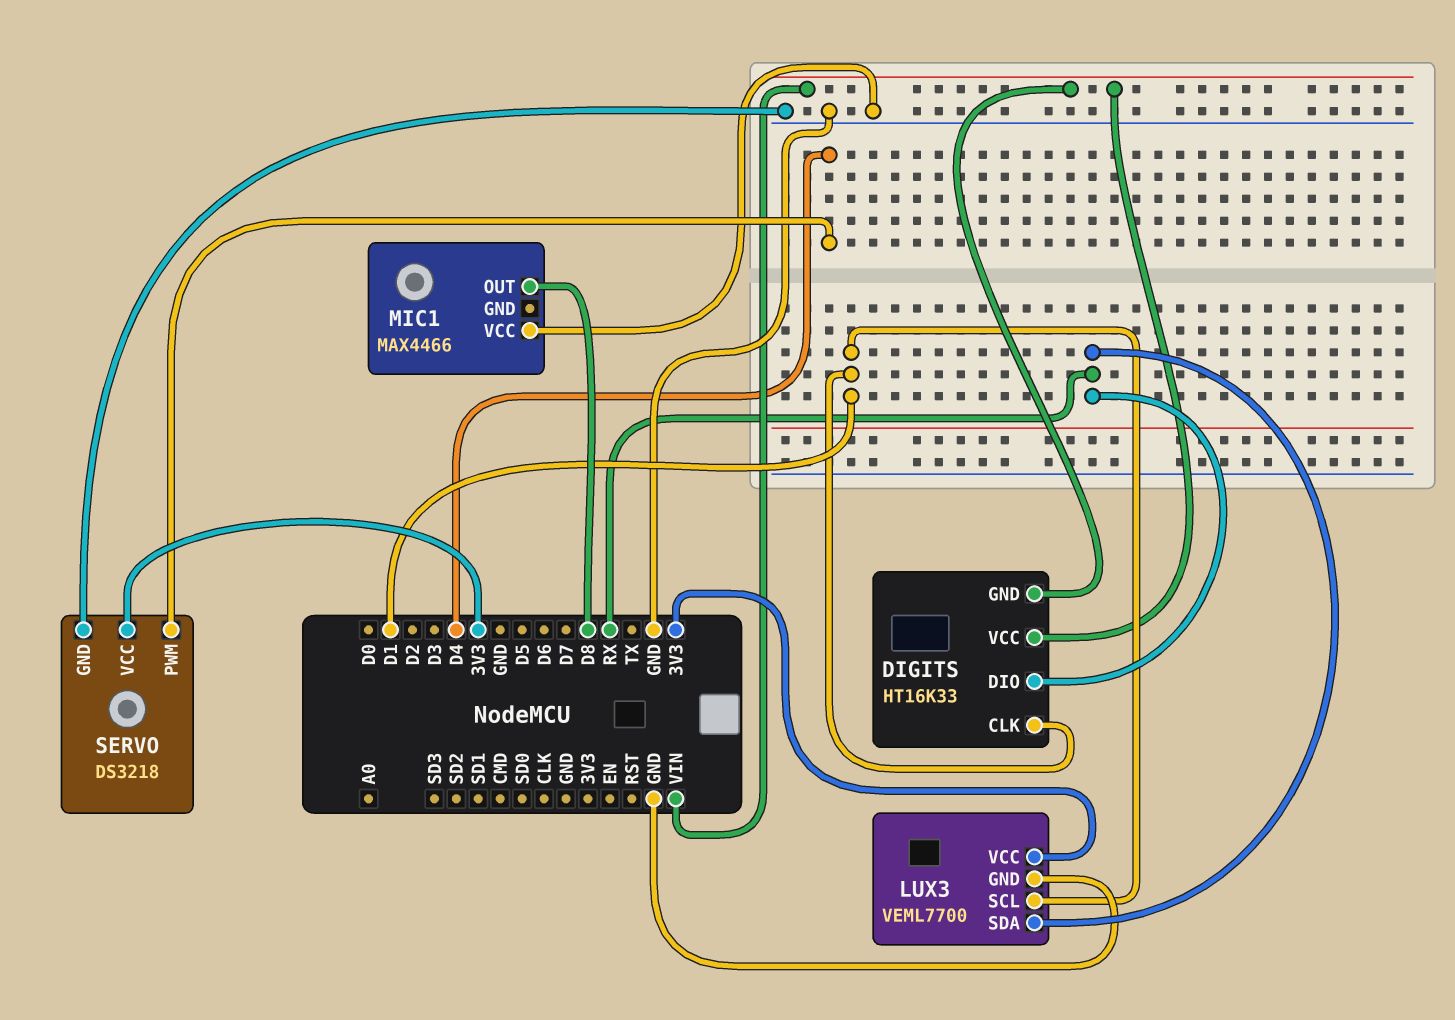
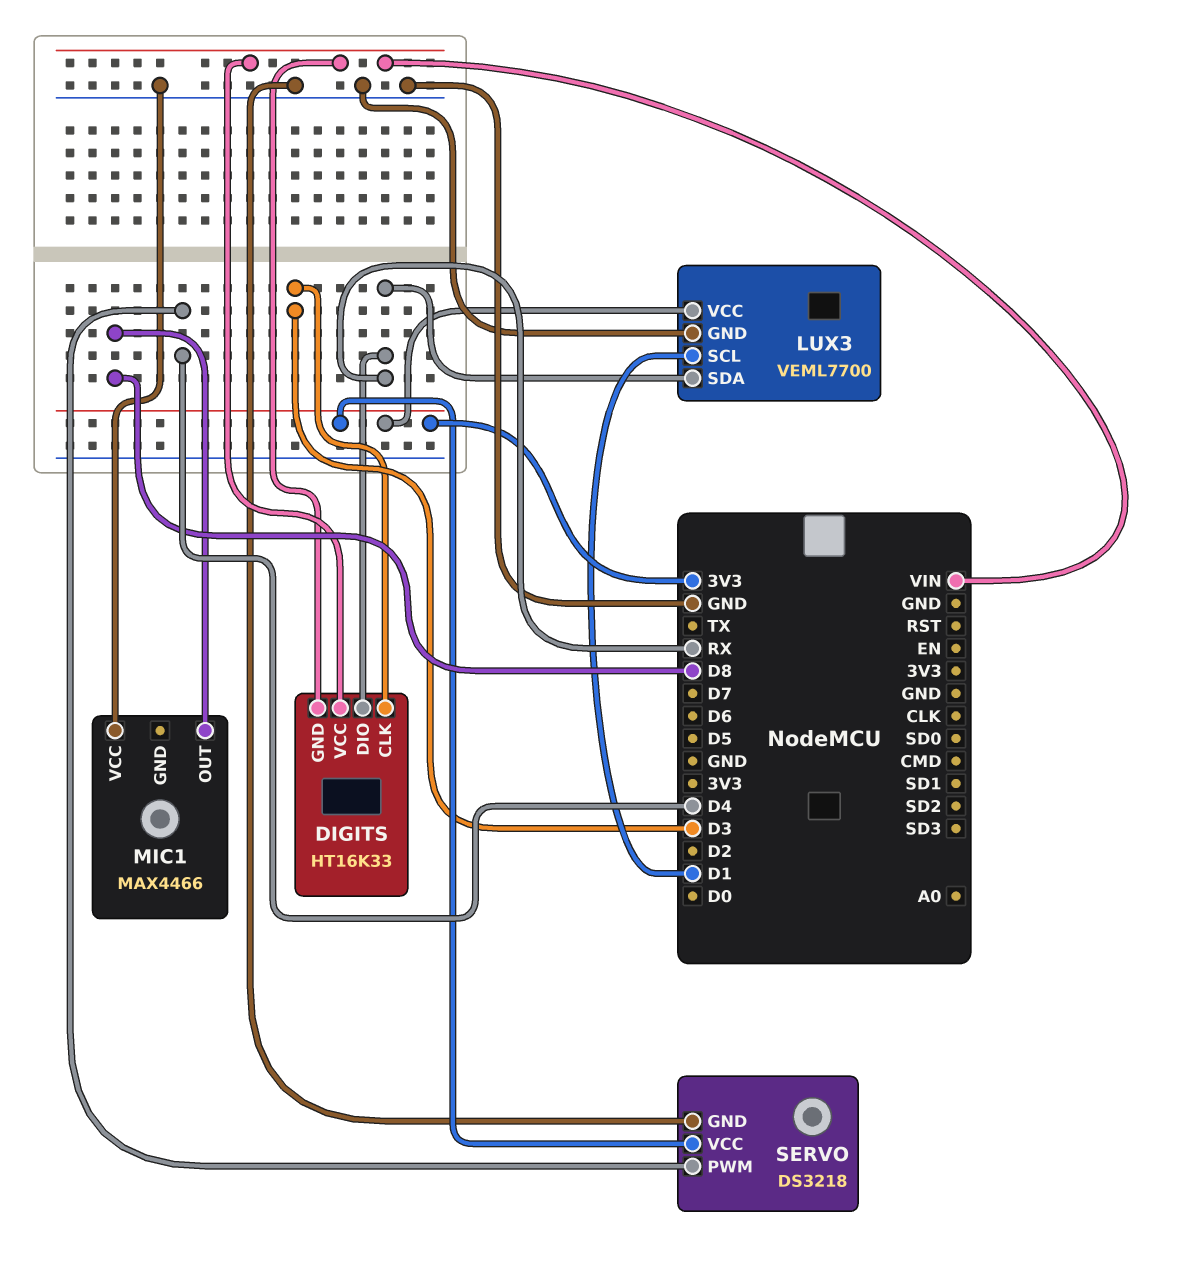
DIGITS pin CLK: D1 -> D3

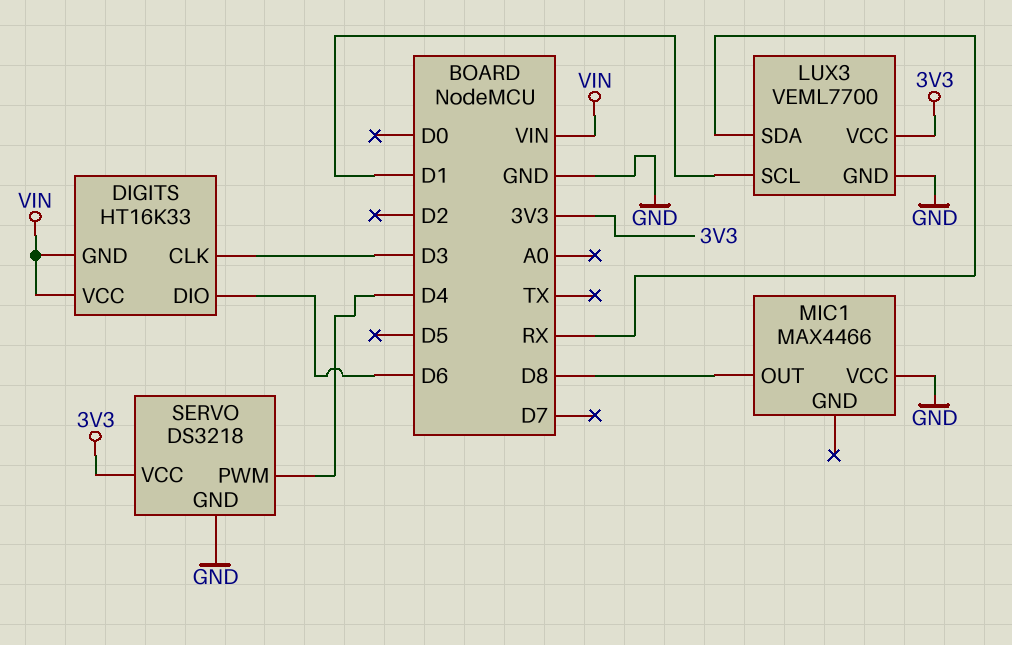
DIGITS pin DIO: RX -> D6

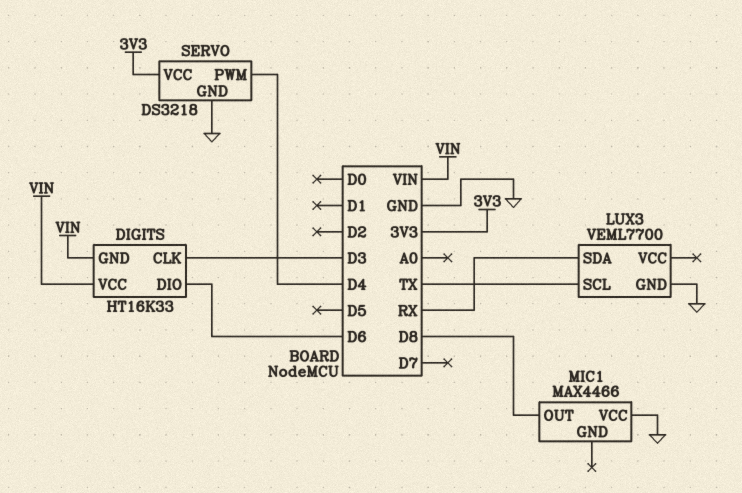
LUX3 pin SCL: D1 -> TX
LUX3 pin VCC: 3V3 -> none

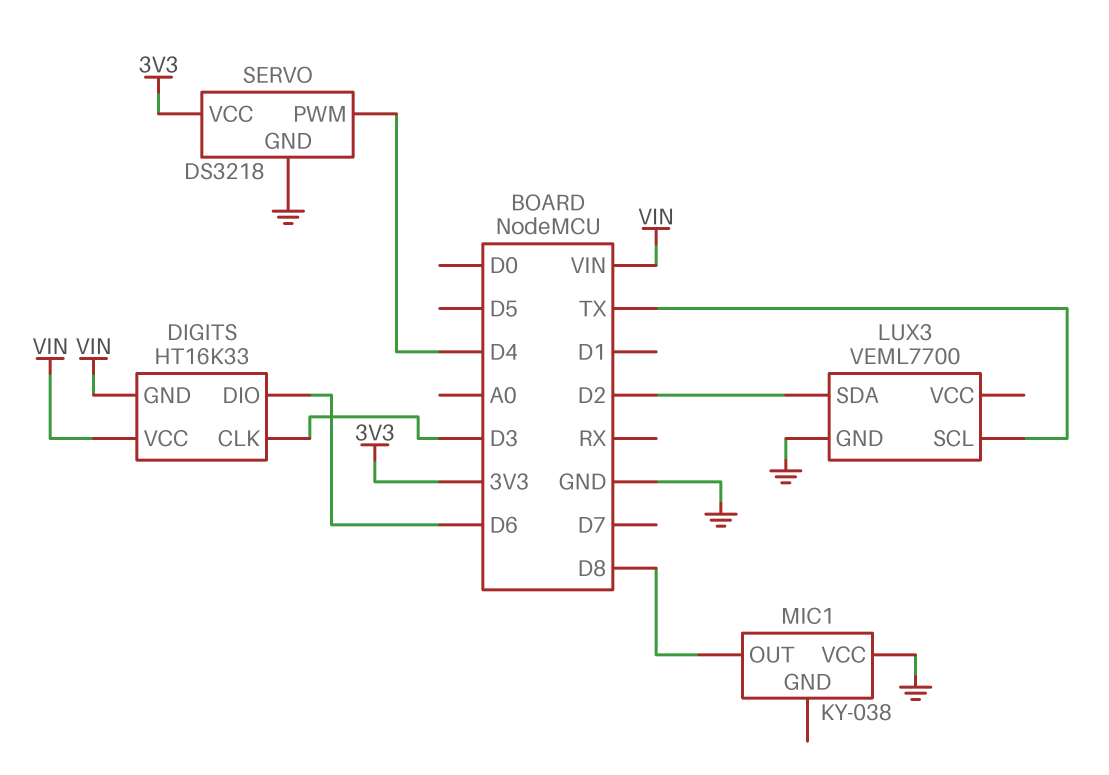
LUX3 pin SDA: RX -> D2
MIC1: MAX4466 -> KY-038

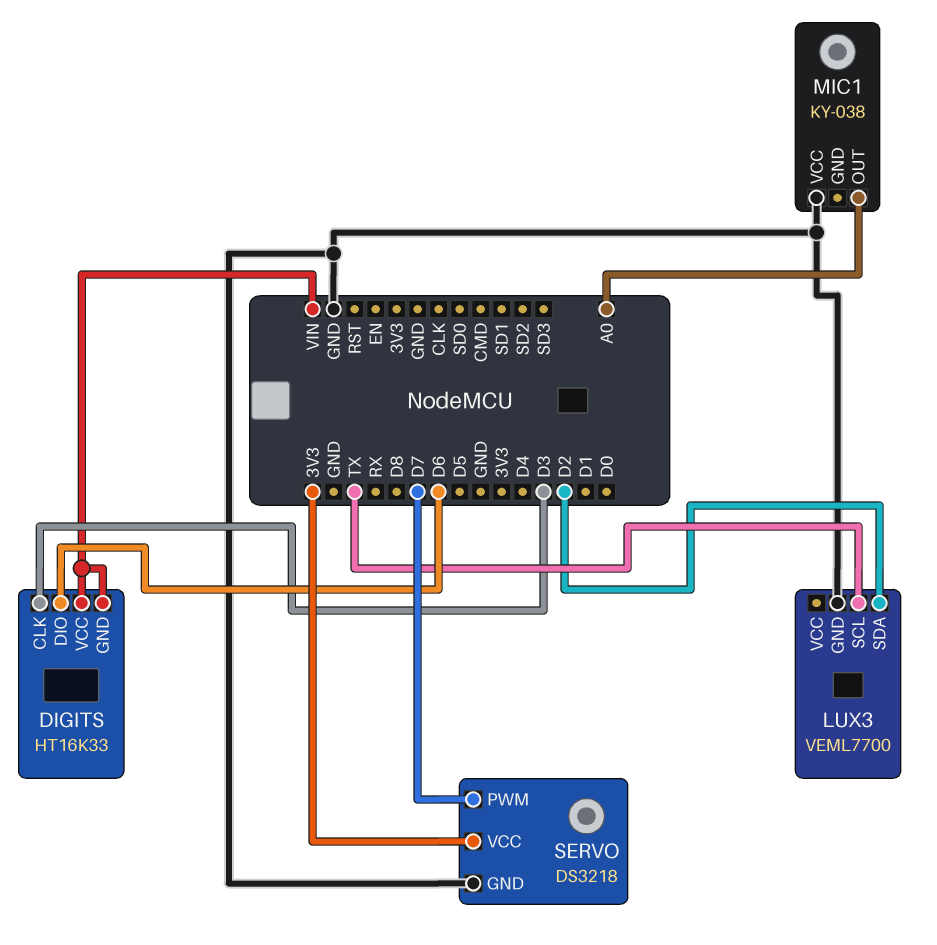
MIC1 pin OUT: D8 -> A0
SERVO pin PWM: D4 -> D7

